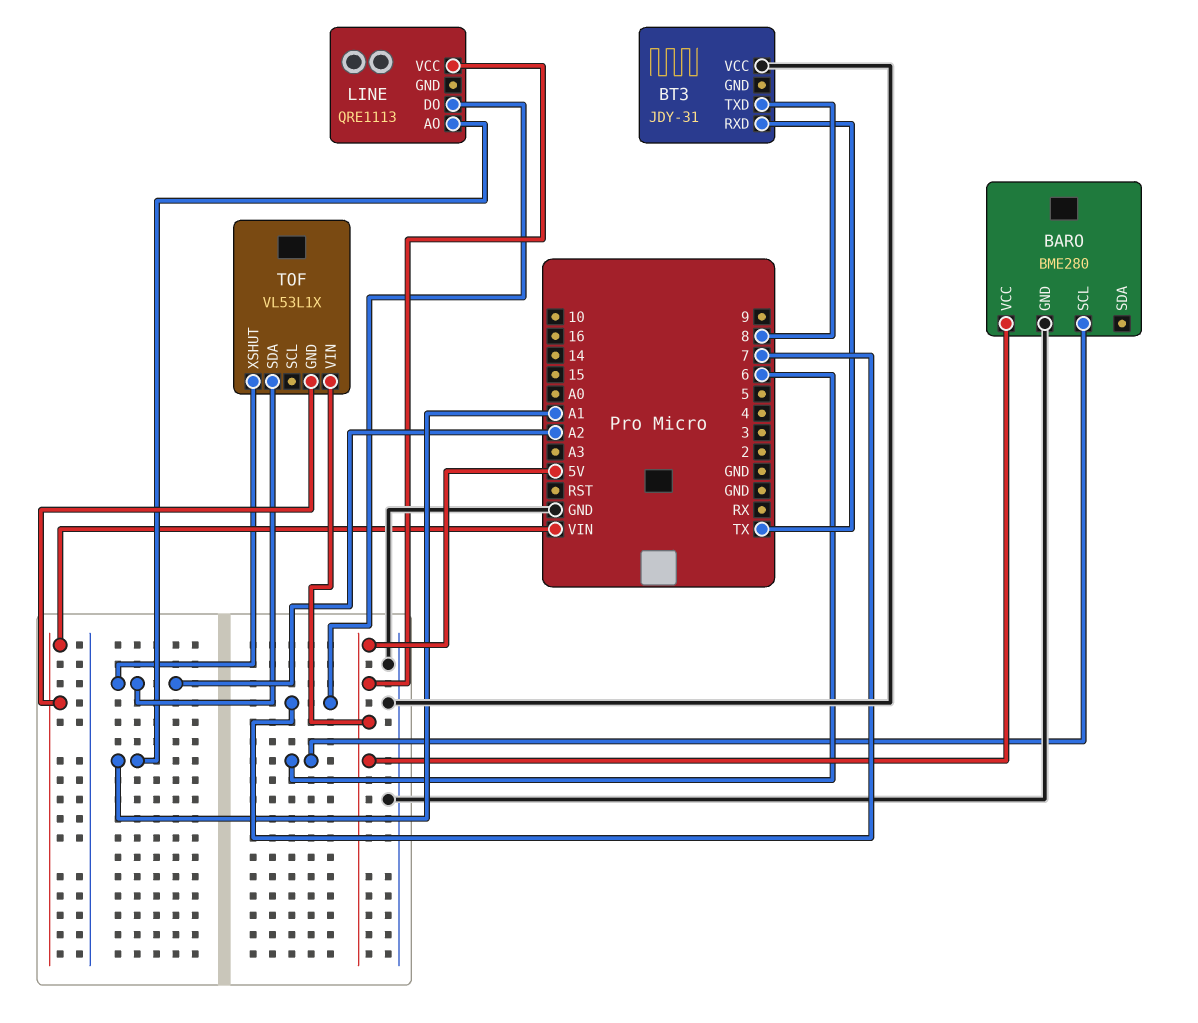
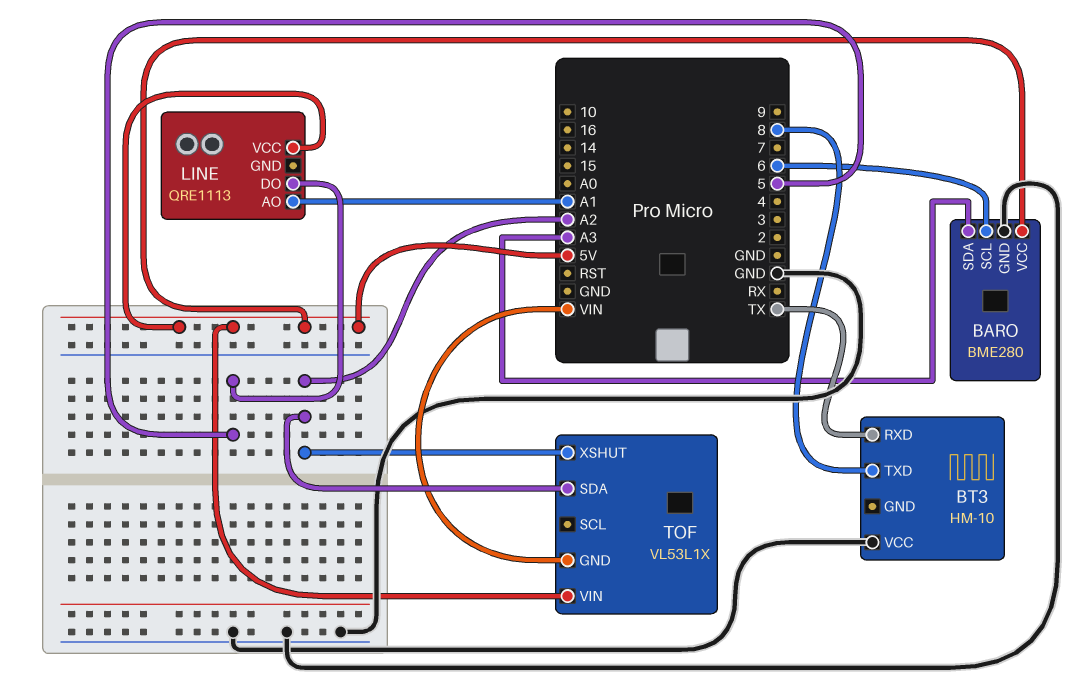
BARO pin SDA: none -> A3
BT3: JDY-31 -> HM-10
LINE pin DO: 7 -> 5

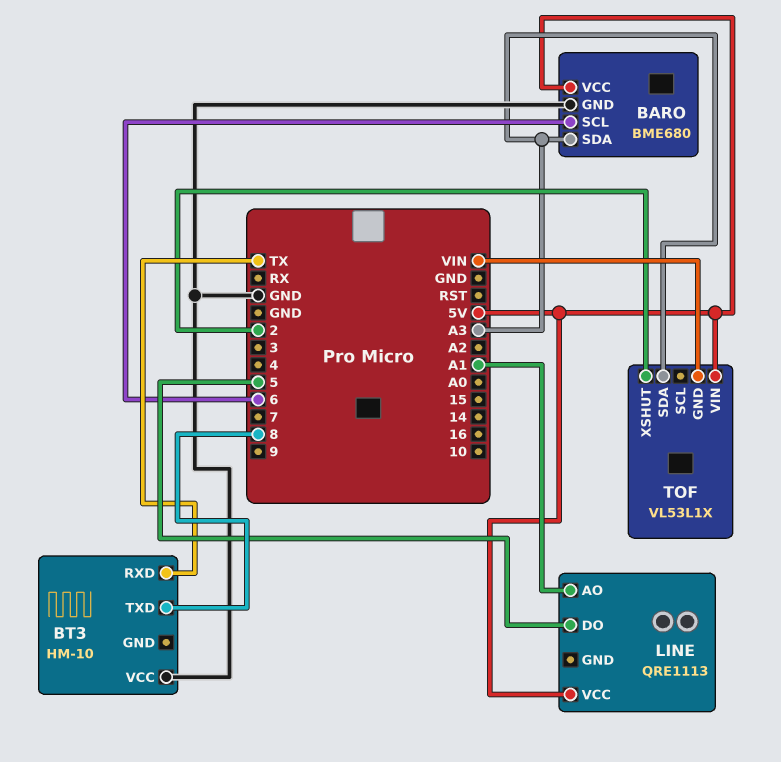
BARO: BME280 -> BME680
TOF pin SDA: A2 -> A3
TOF pin XSHUT: A2 -> 2

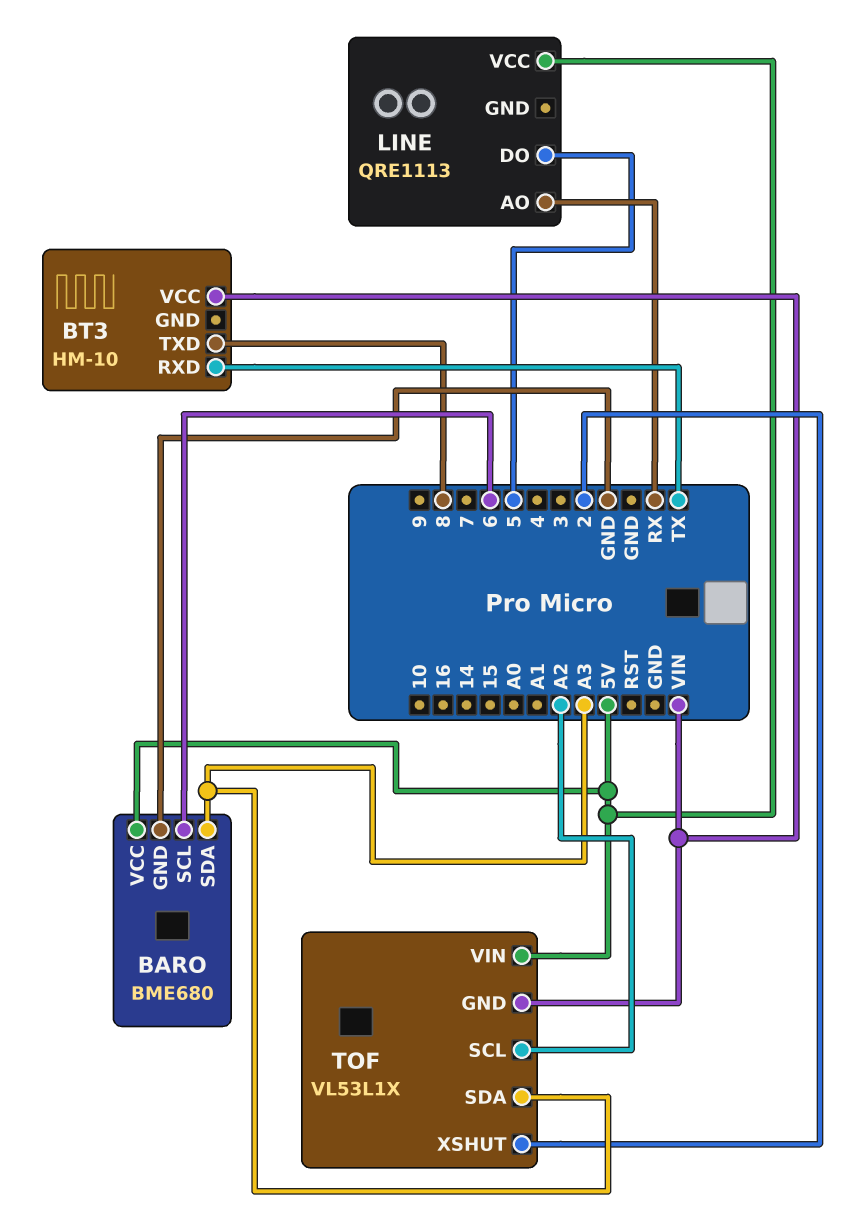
BT3 pin VCC: GND -> VIN
LINE pin AO: A1 -> RX
TOF pin SCL: none -> A2

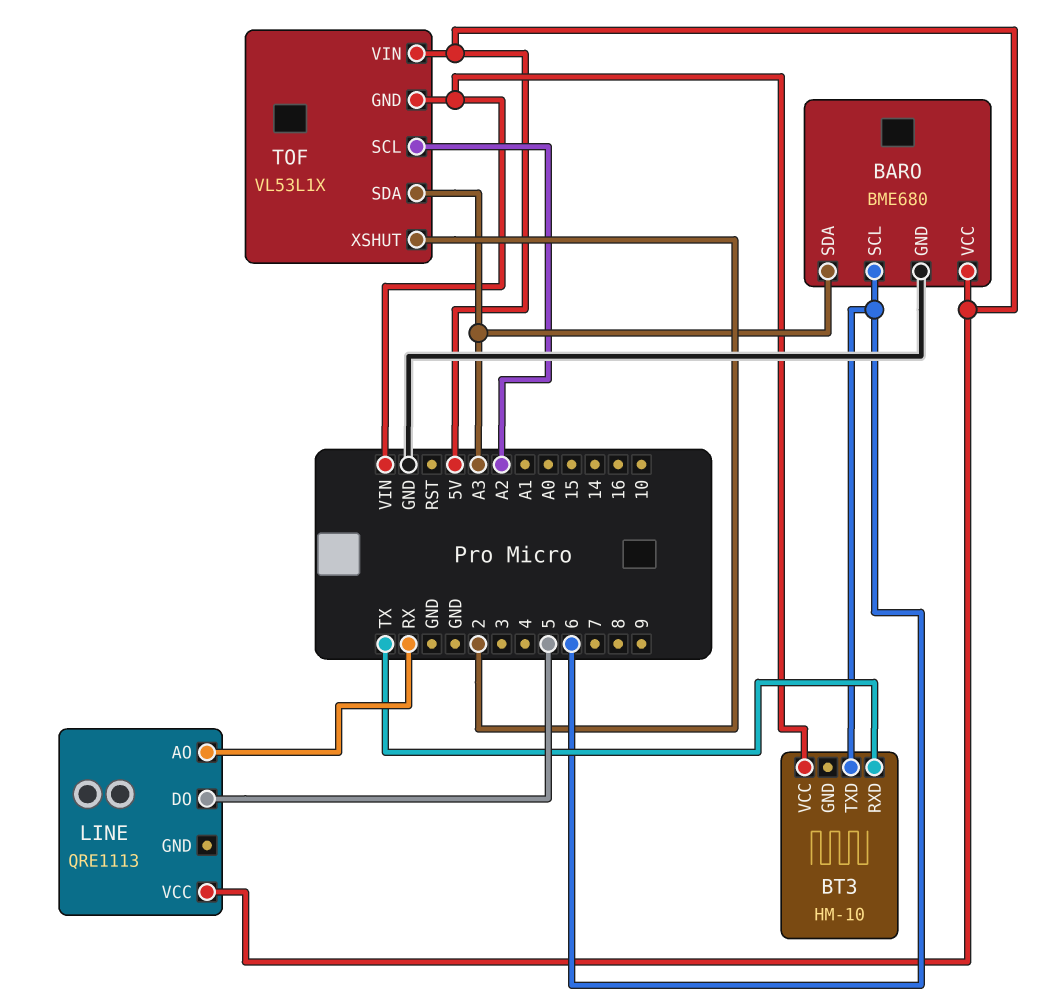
BT3 pin TXD: 8 -> 6

